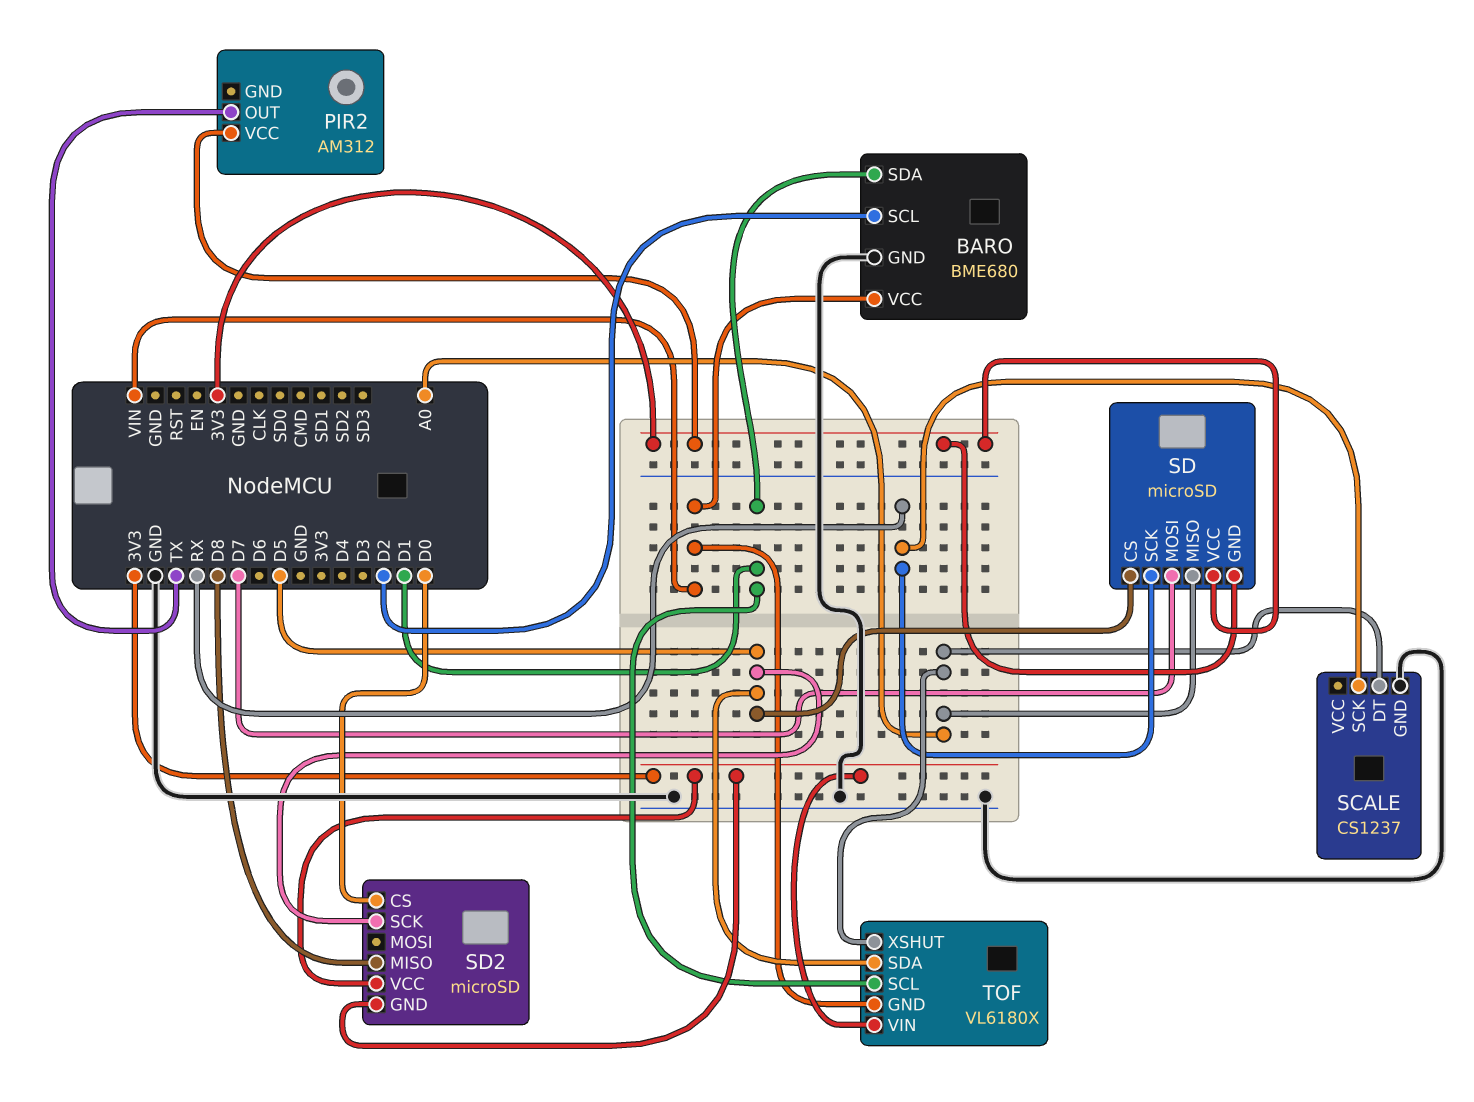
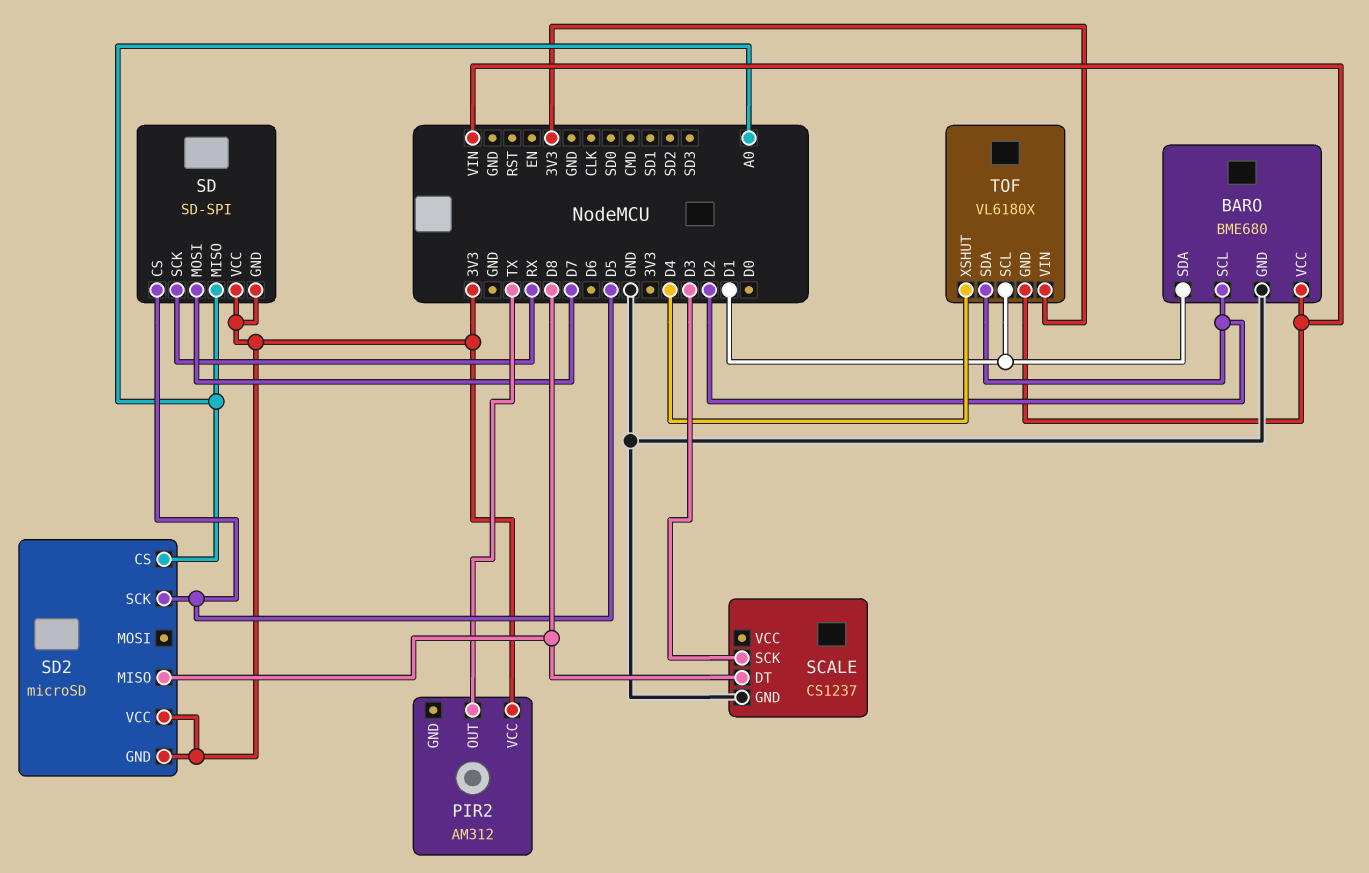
SCALE pin DT: A0 -> D8
SCALE pin SCK: RX -> D3
SD: microSD -> SD-SPI
SD2 pin CS: D0 -> A0
TOF pin SDA: D5 -> D2
TOF pin XSHUT: A0 -> D4

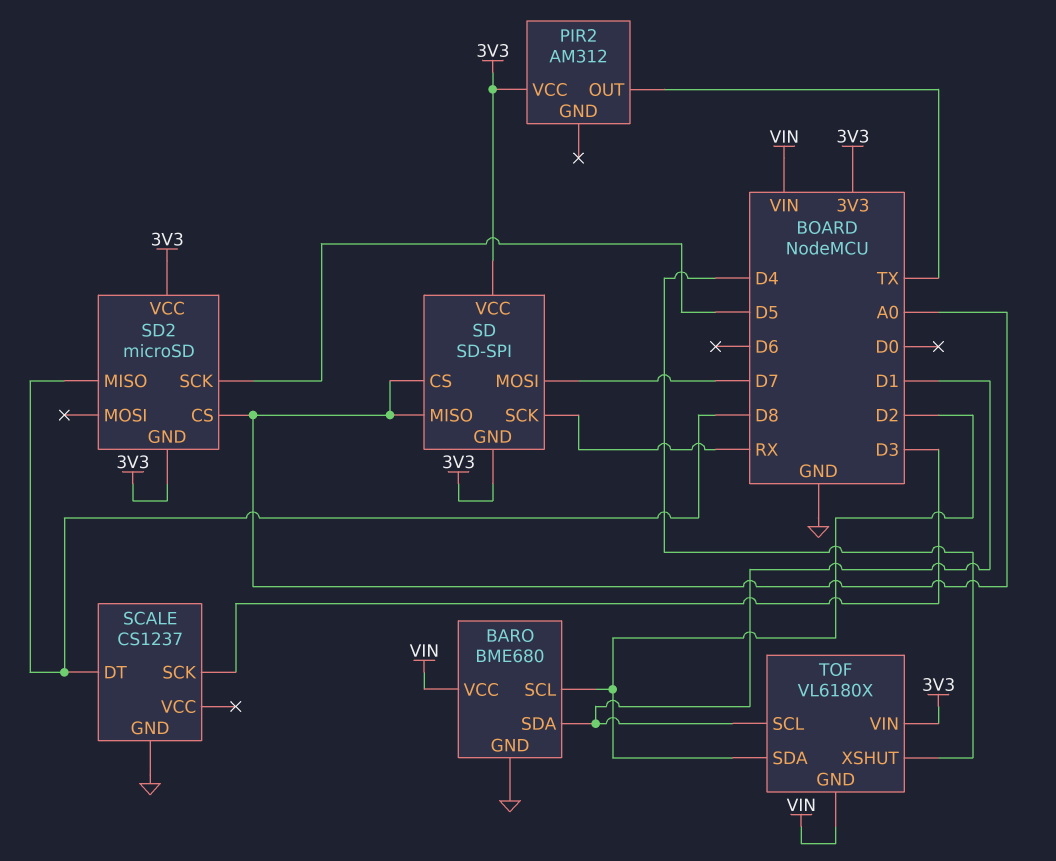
SD pin CS: D5 -> A0

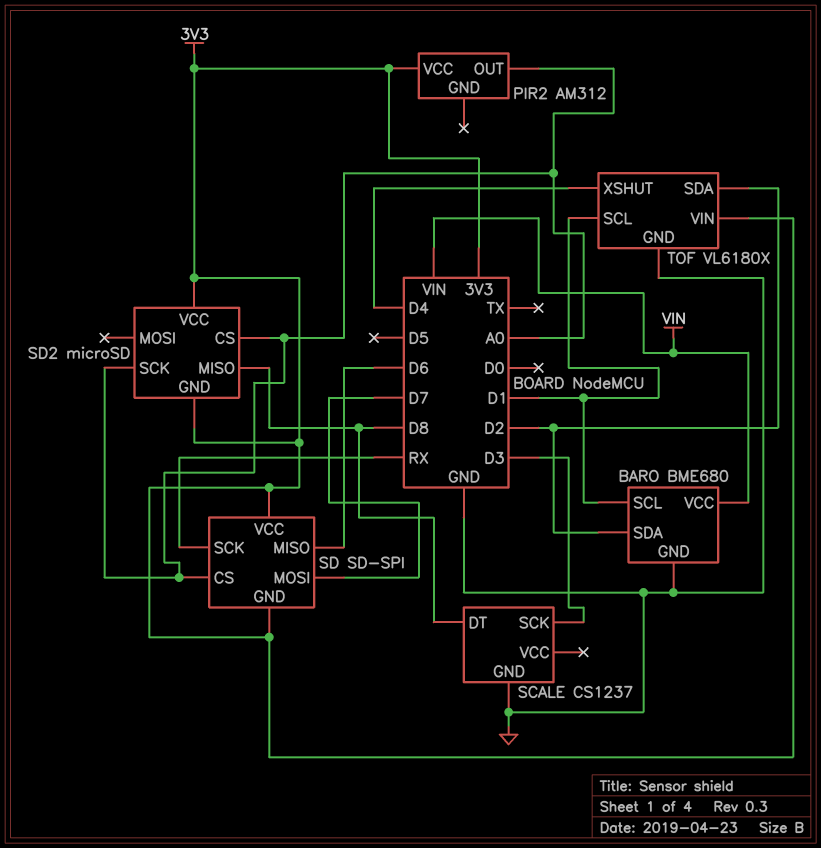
BARO pin SCL: D2 -> D1
BARO pin SDA: D1 -> D2
PIR2 pin OUT: TX -> A0
SD pin MISO: A0 -> D6
SD2 pin SCK: D5 -> A0
TOF pin GND: VIN -> GND

